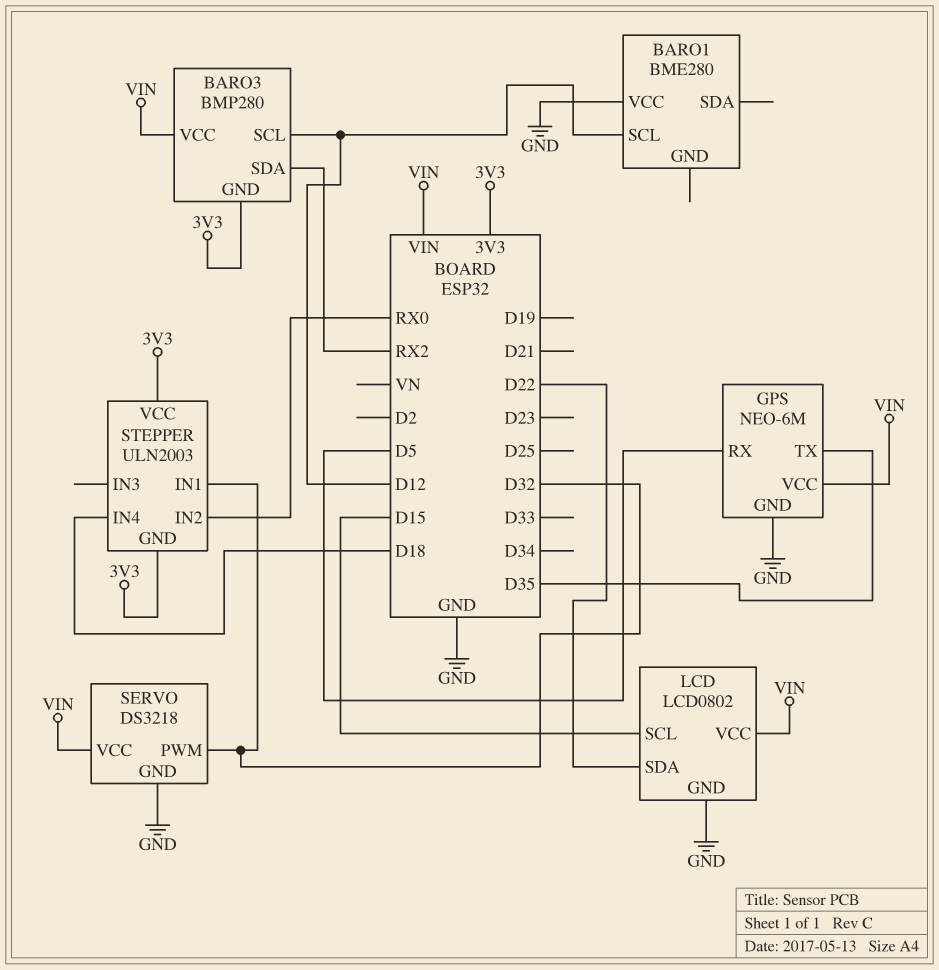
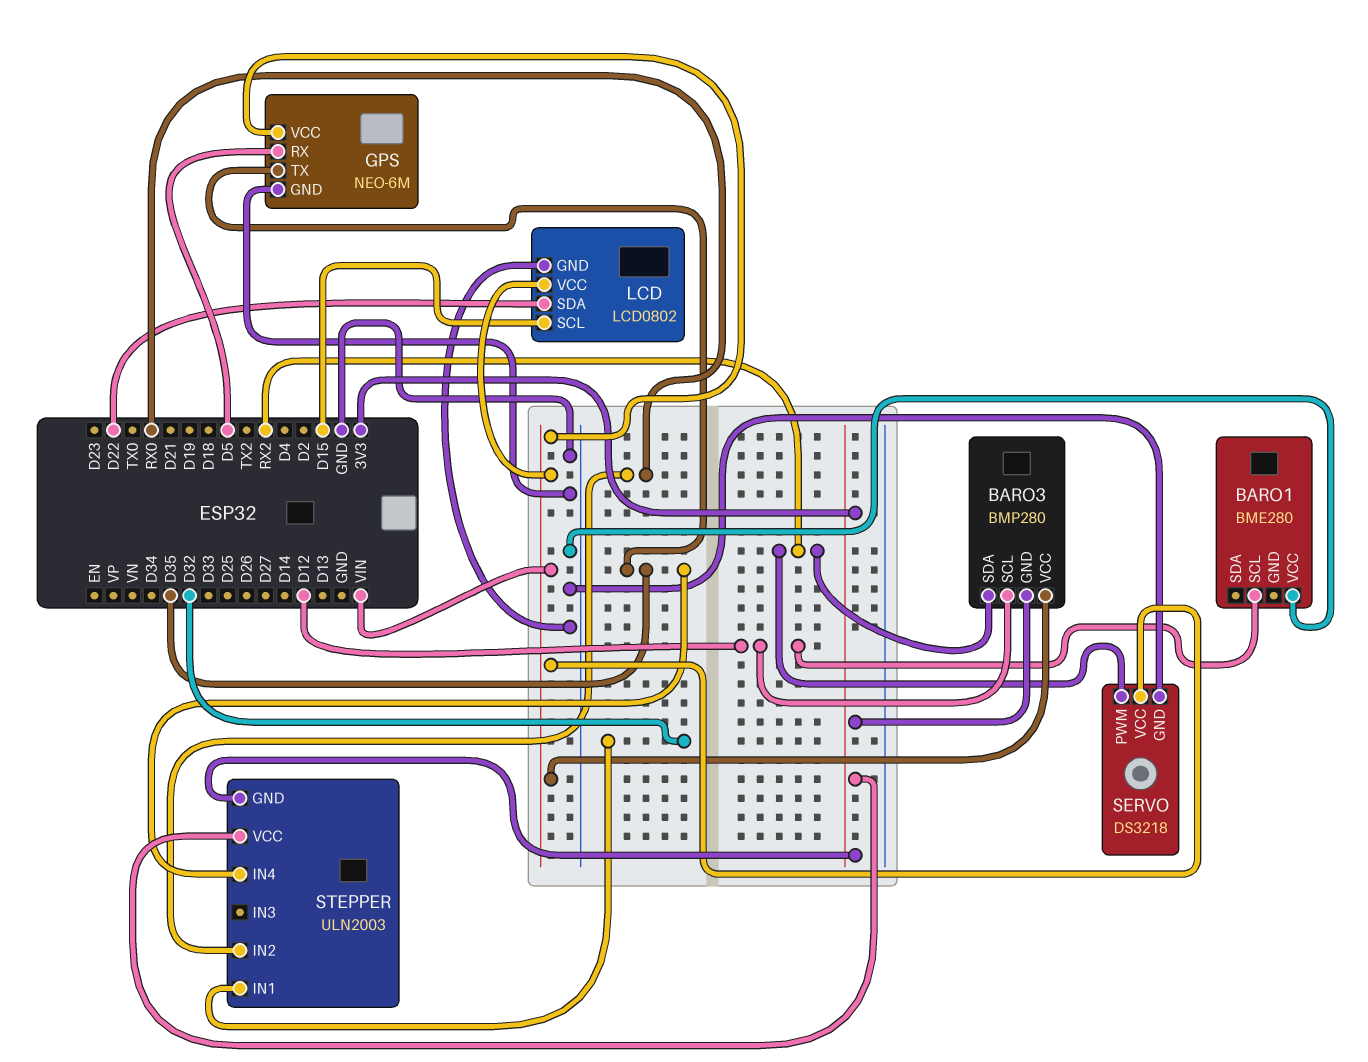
SERVO pin PWM: D32 -> RX2
STEPPER pin IN4: D18 -> D35

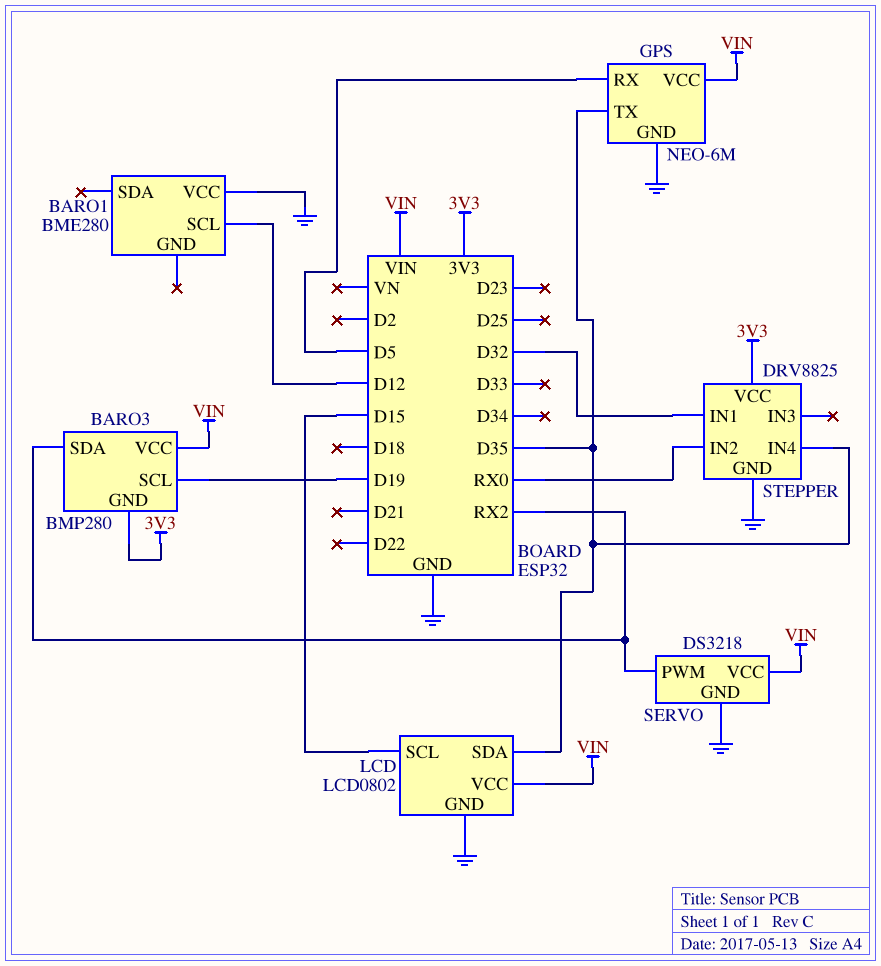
BARO3 pin SCL: D12 -> D19
LCD pin SDA: D22 -> D35
STEPPER: ULN2003 -> DRV8825
STEPPER pin GND: 3V3 -> GND

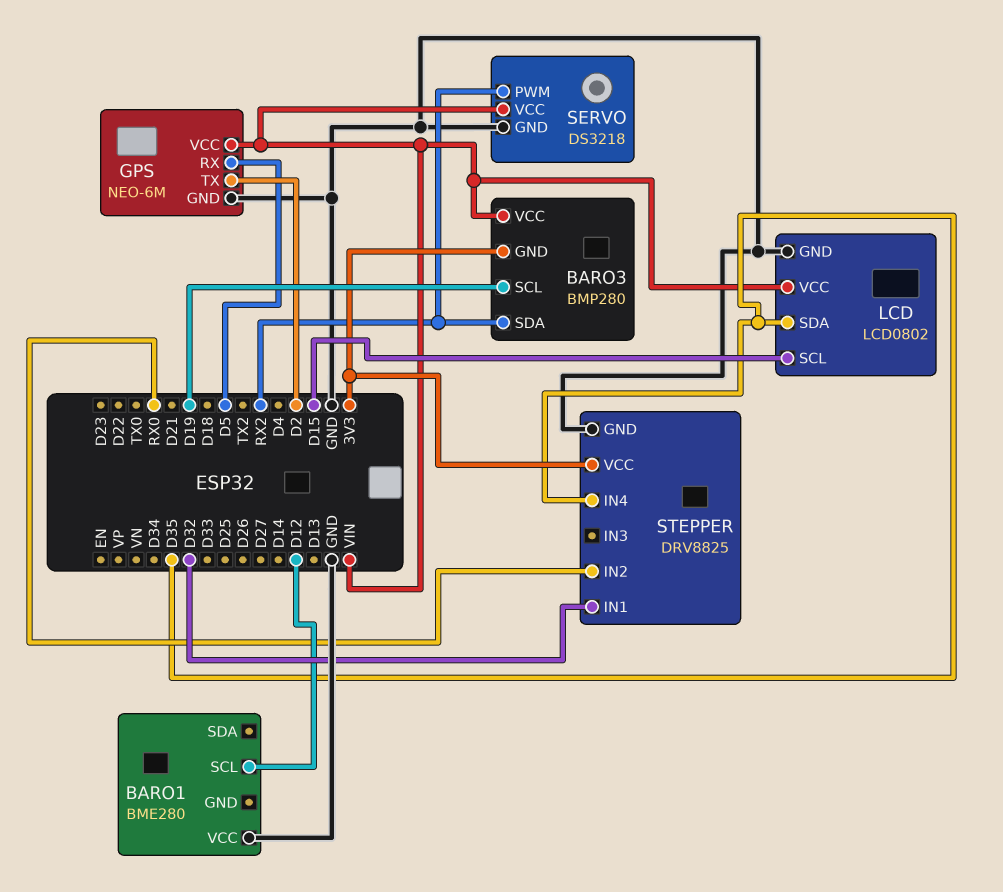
GPS pin TX: D35 -> D2

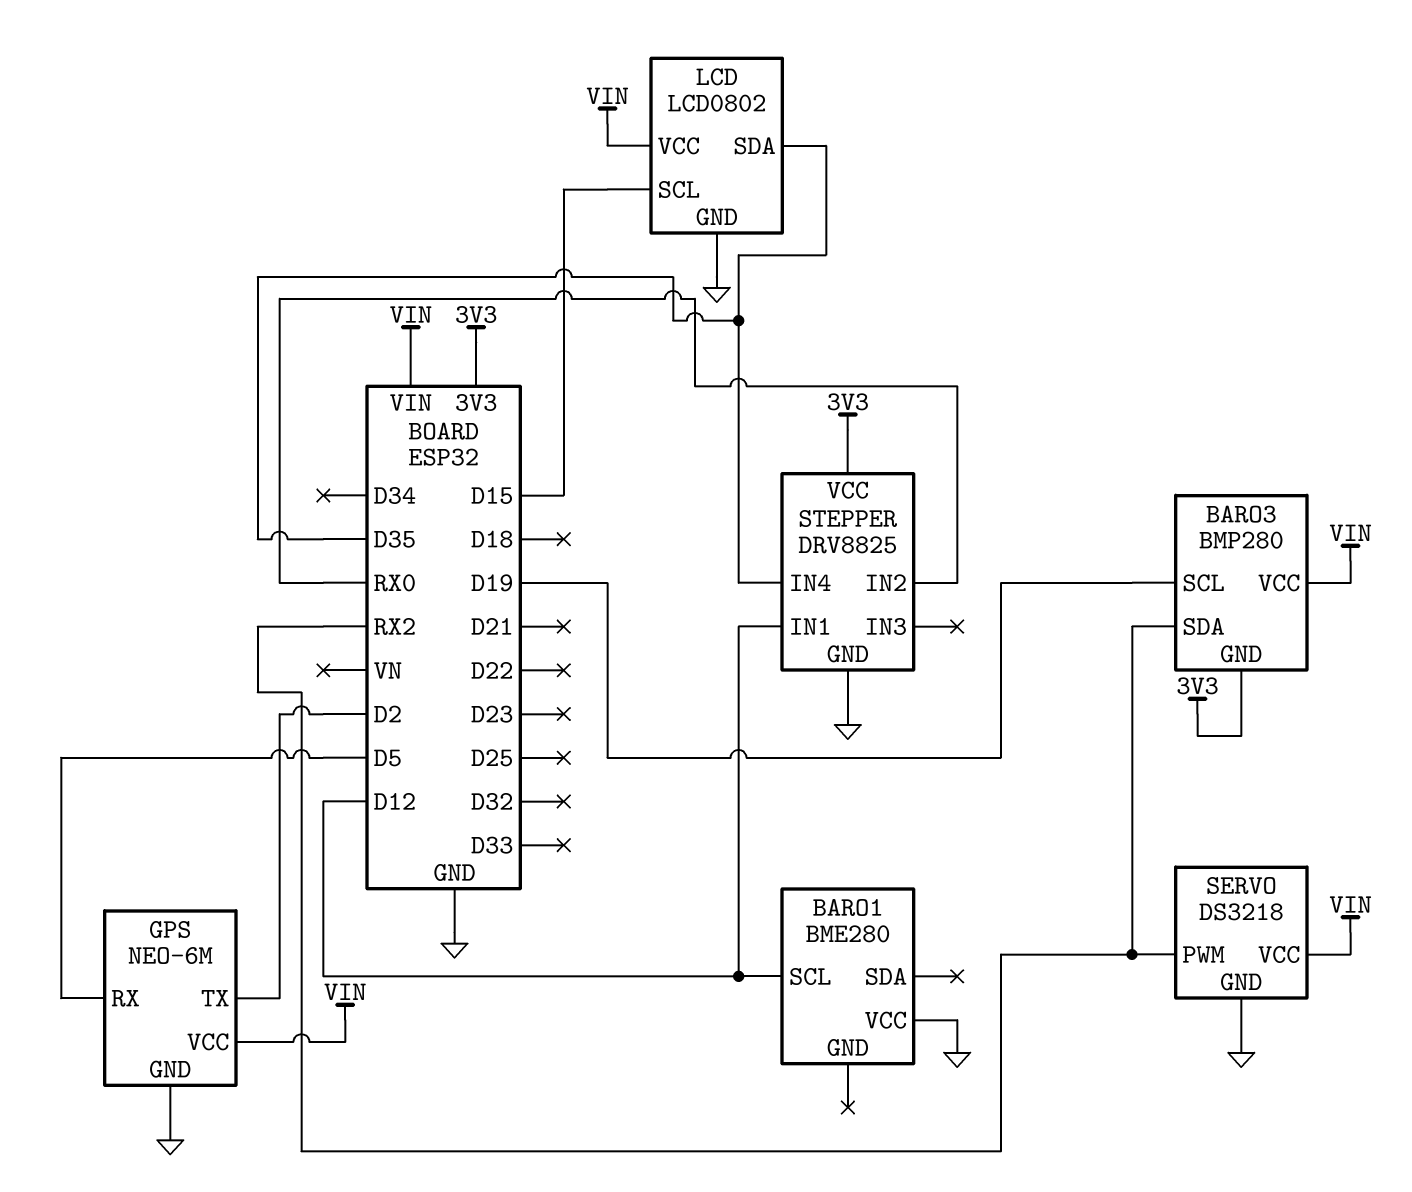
STEPPER pin IN1: D32 -> D12

